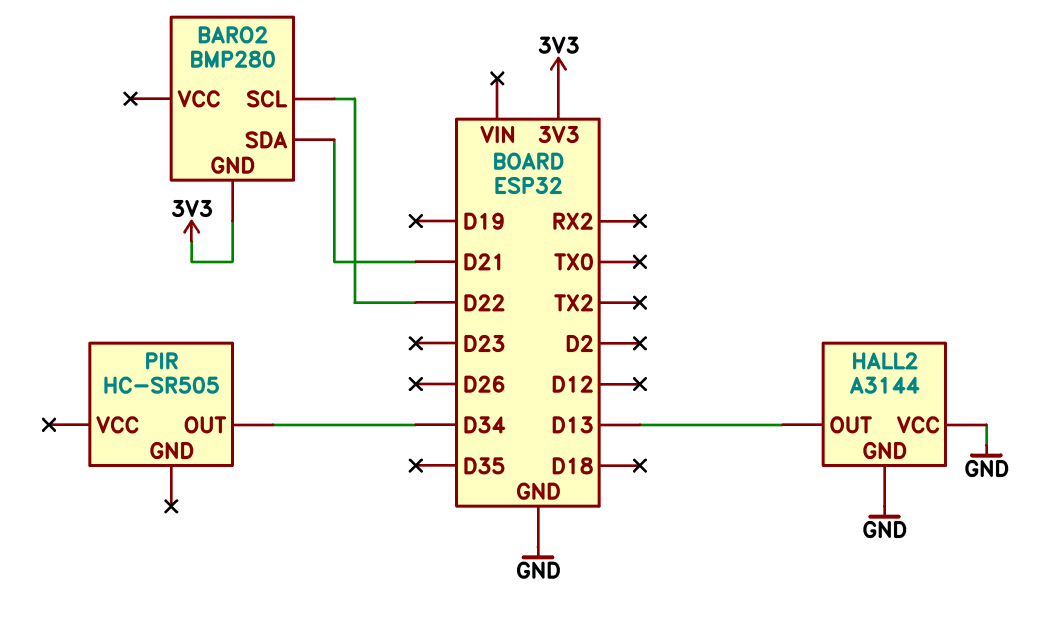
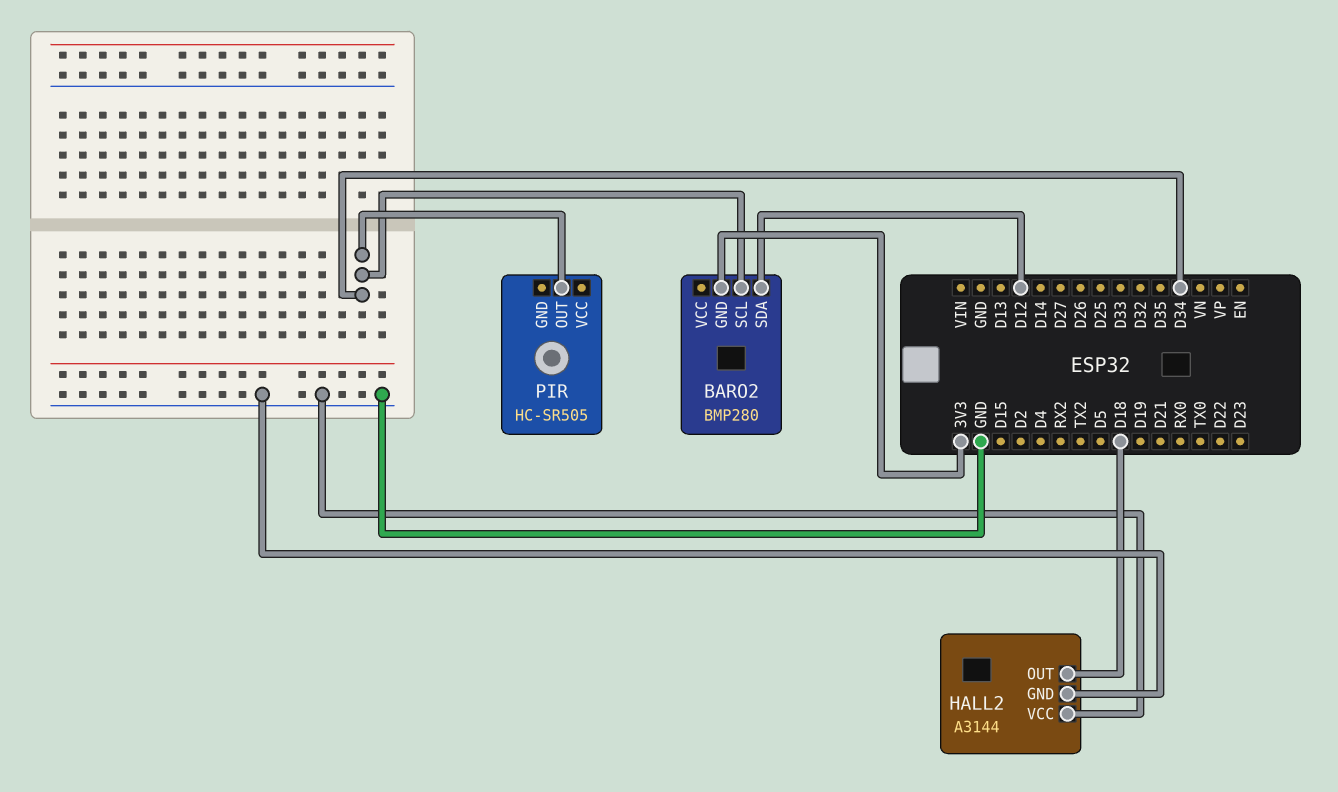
BARO2 pin SCL: D22 -> D34
BARO2 pin SDA: D21 -> D12
HALL2 pin OUT: D13 -> D18

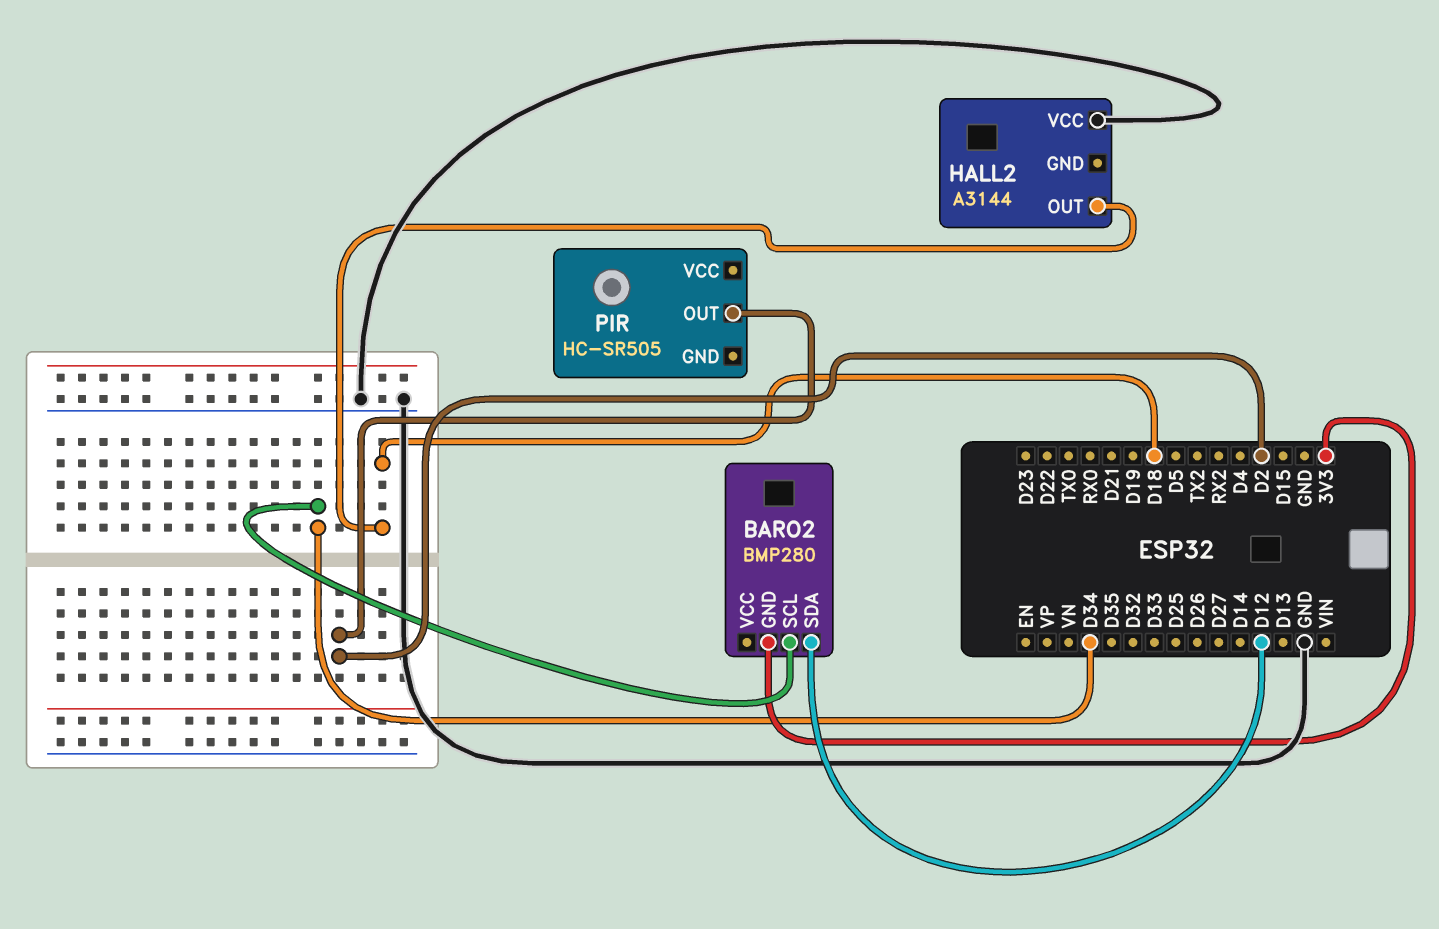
HALL2 pin GND: GND -> none
PIR pin OUT: D34 -> D2

